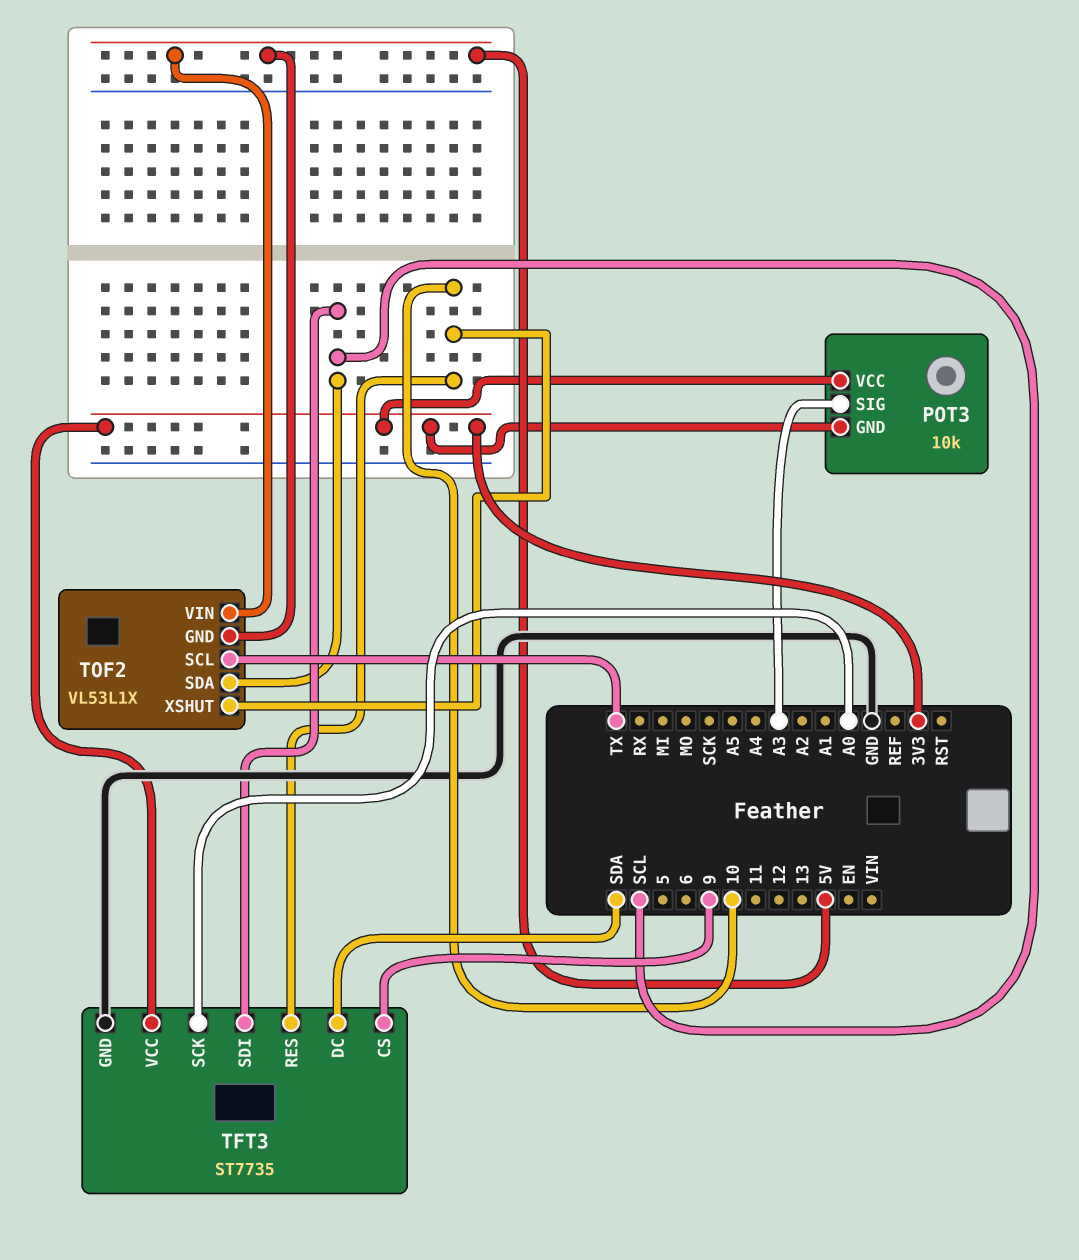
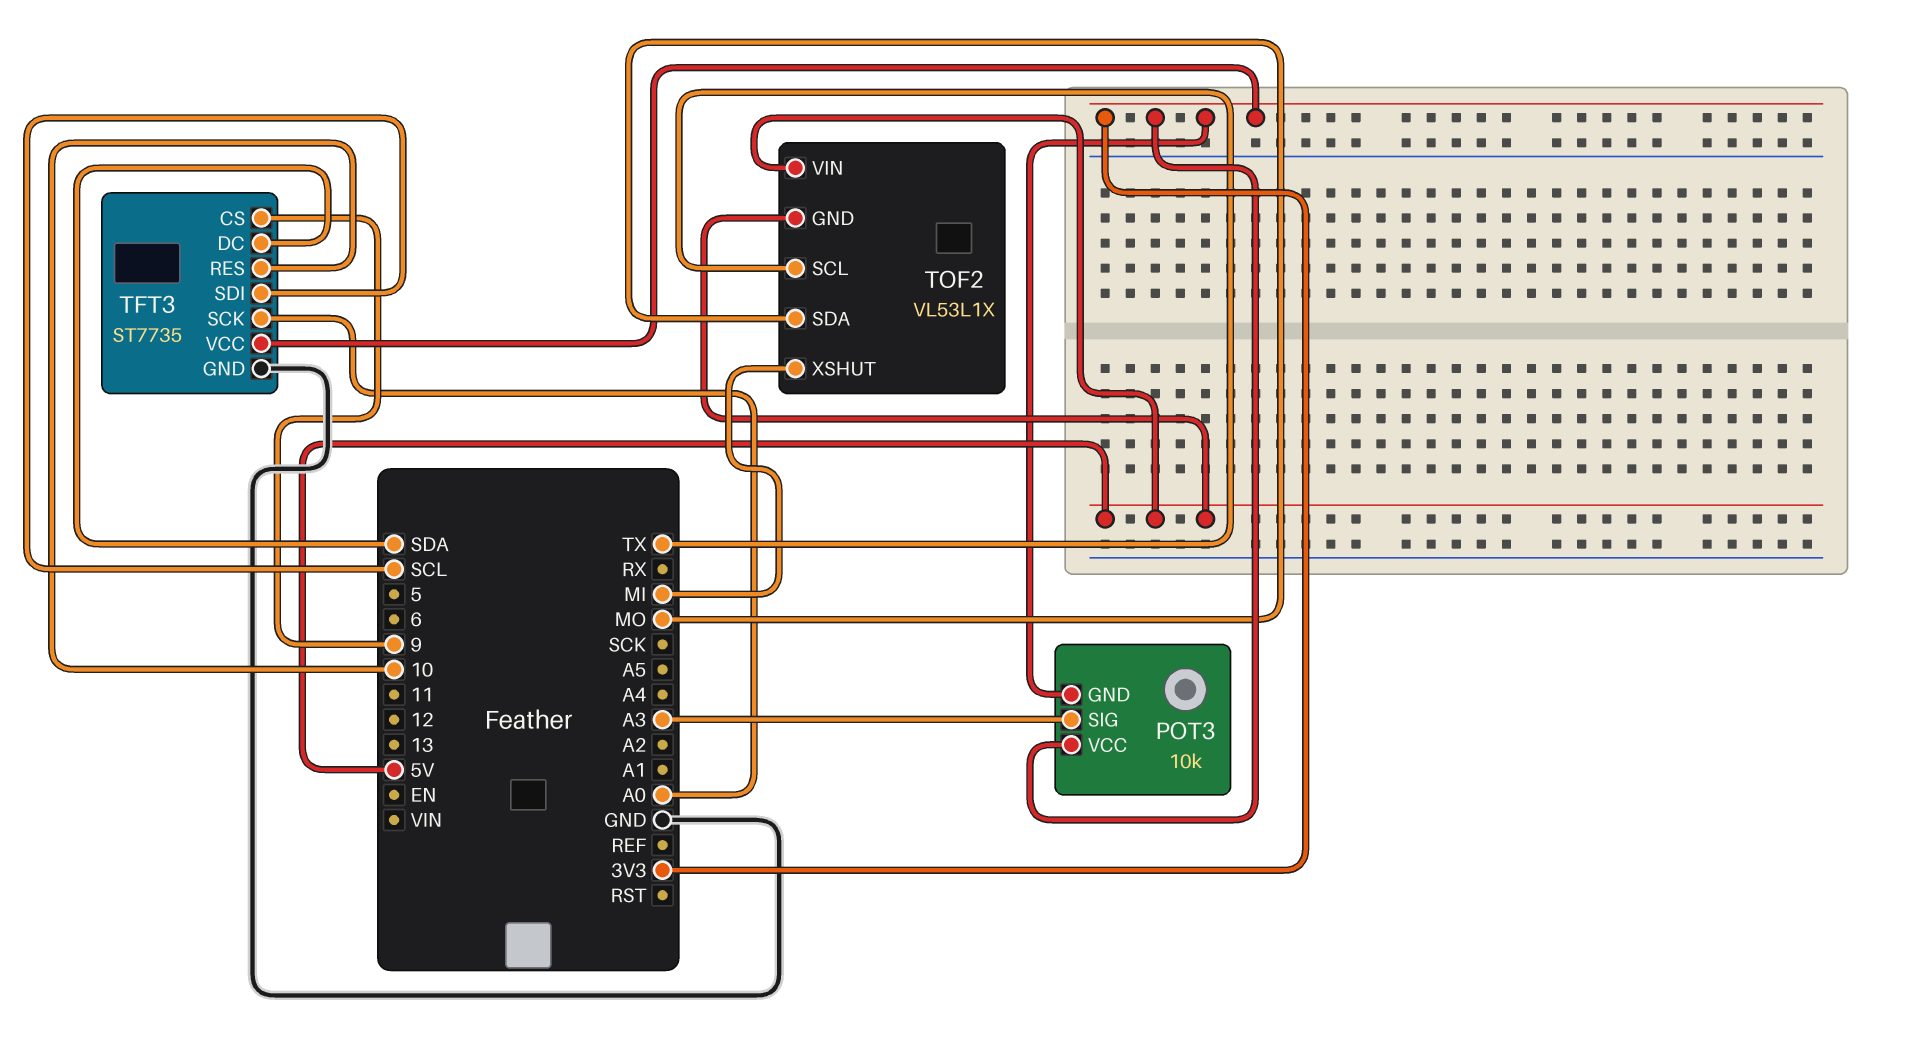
TOF2 pin SDA: SCL -> MO
TOF2 pin XSHUT: 10 -> MI

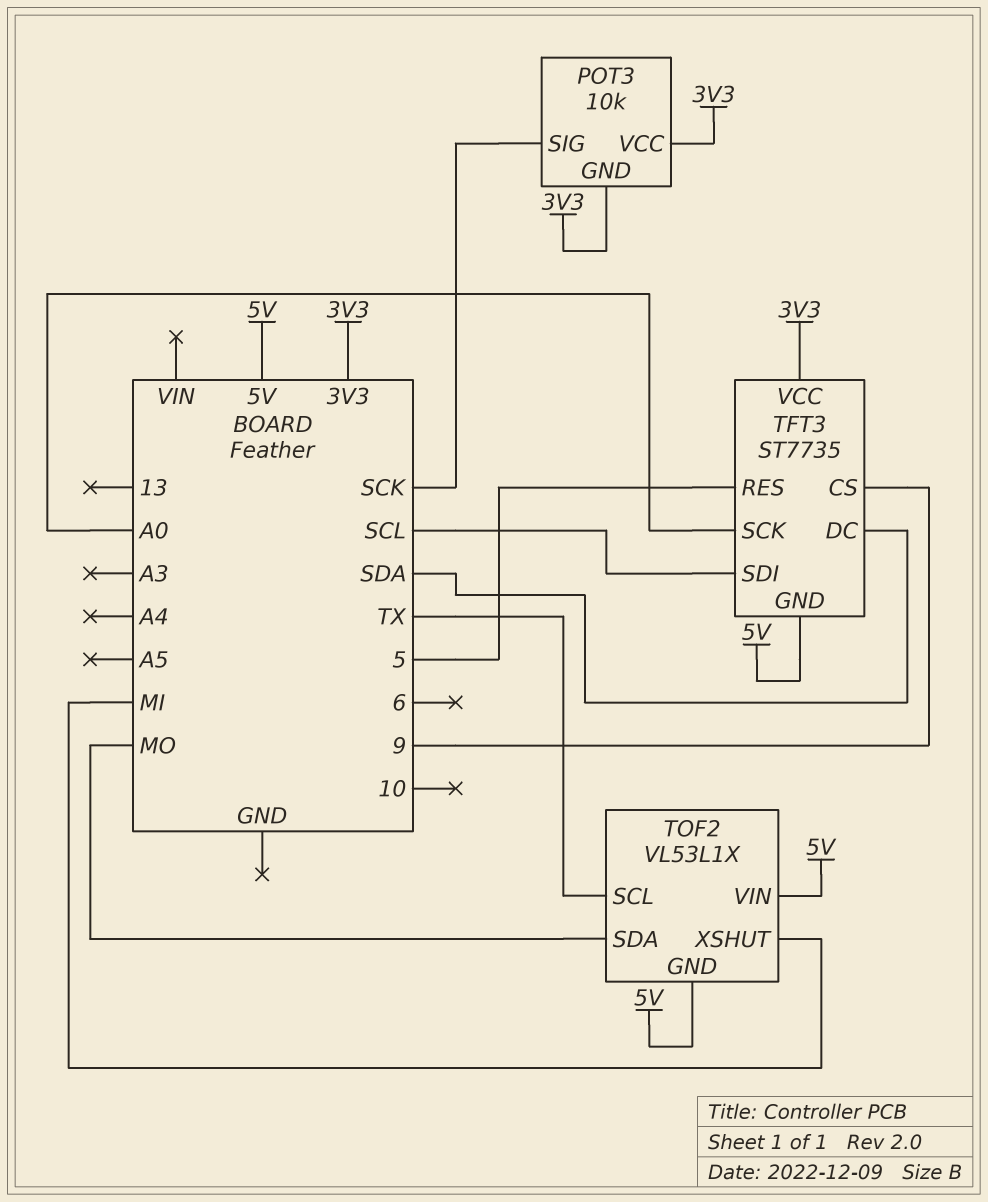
POT3 pin SIG: A3 -> SCK
TFT3 pin GND: GND -> 5V
TFT3 pin RES: 10 -> 5

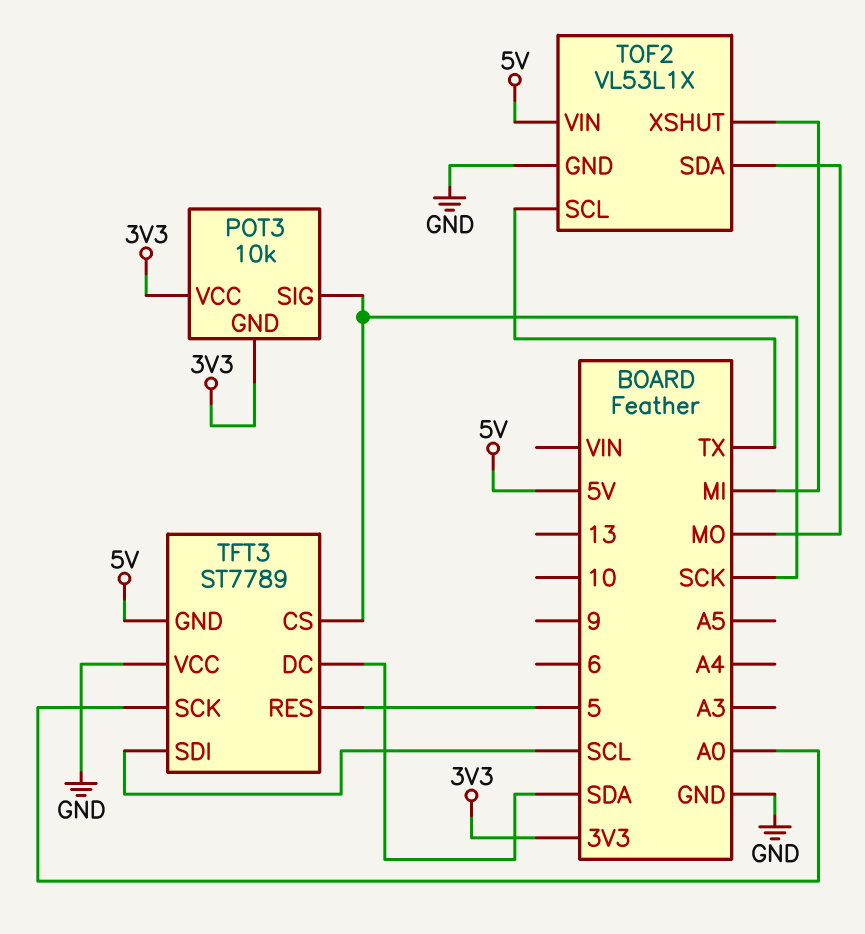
TFT3: ST7735 -> ST7789
TFT3 pin CS: 9 -> SCK
TFT3 pin VCC: 3V3 -> GND
TOF2 pin GND: 5V -> GND

